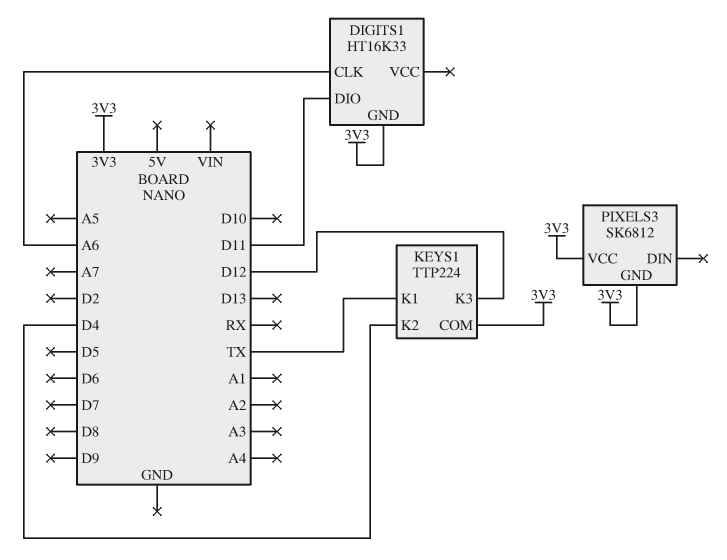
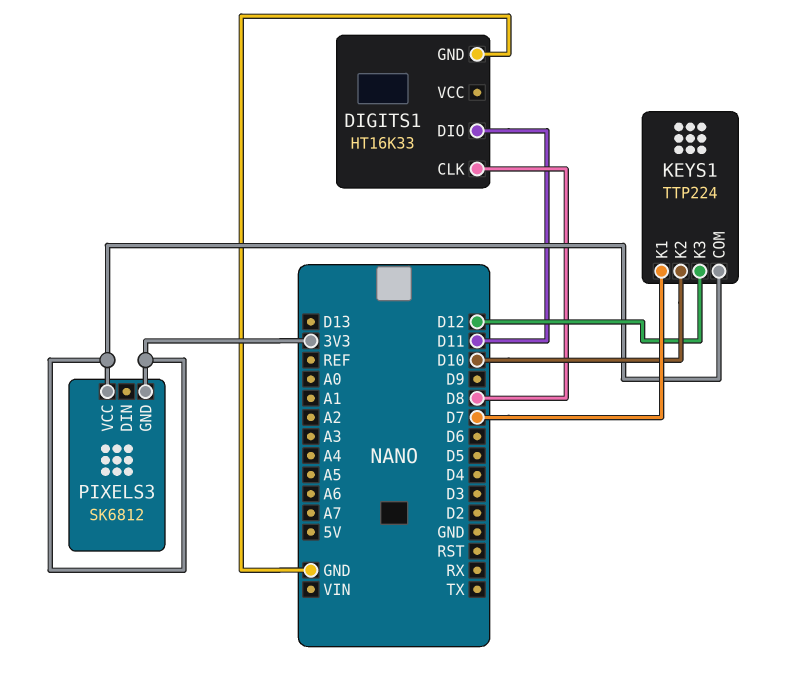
DIGITS1 pin CLK: A6 -> D8
DIGITS1 pin GND: 3V3 -> GND
KEYS1 pin K1: TX -> D7
KEYS1 pin K2: D4 -> D10

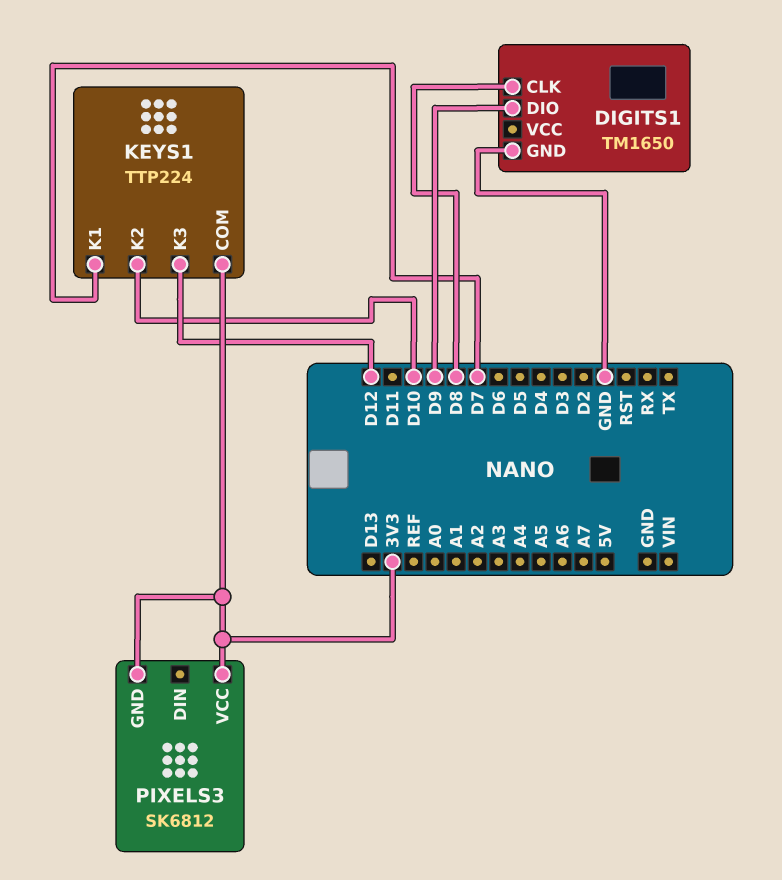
DIGITS1: HT16K33 -> TM1650
DIGITS1 pin DIO: D11 -> D9

